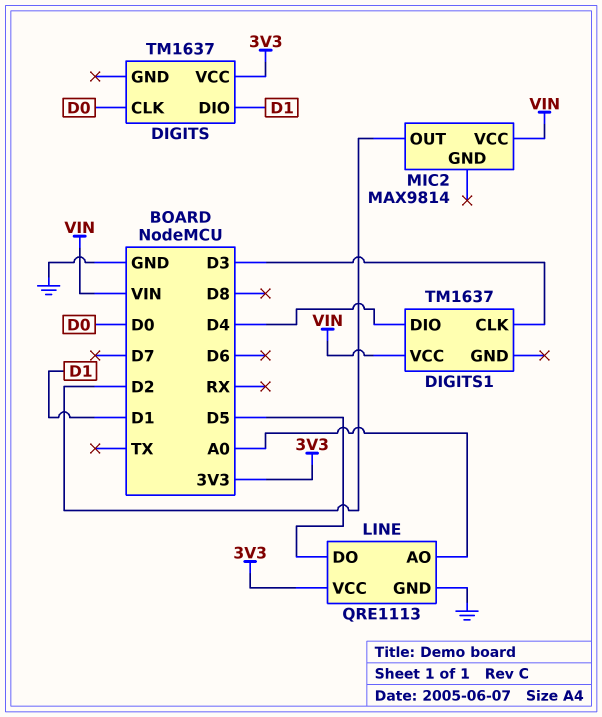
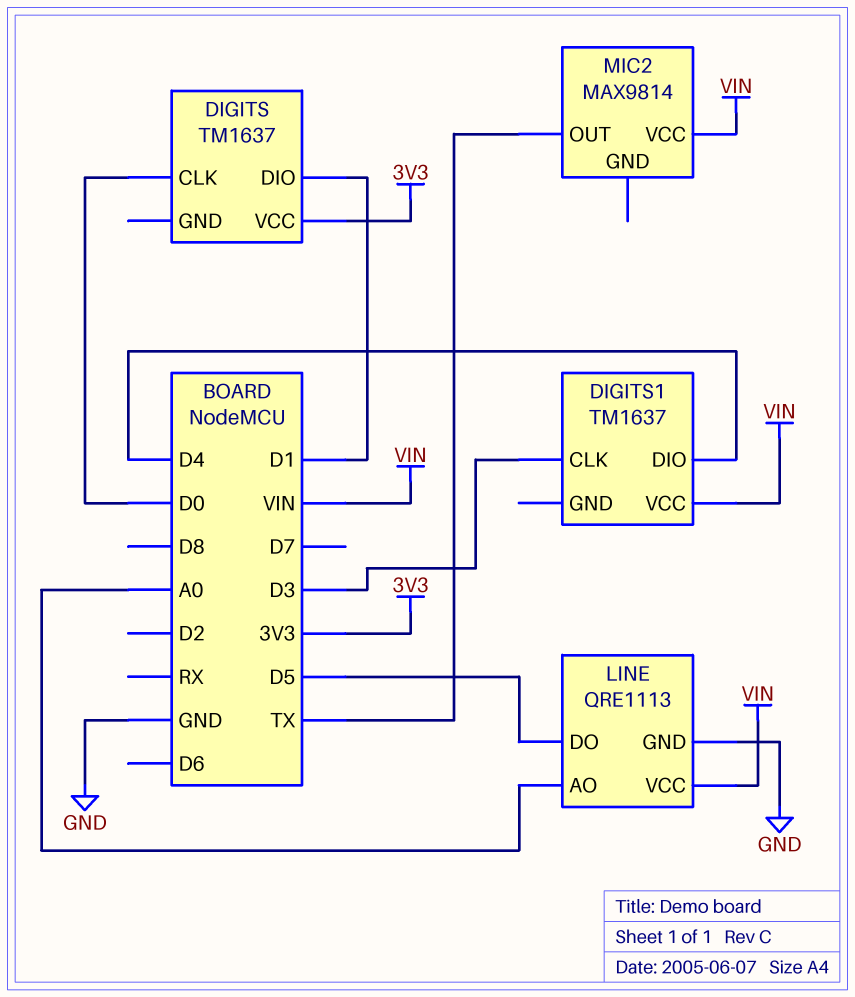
LINE pin VCC: 3V3 -> VIN
MIC2 pin OUT: D2 -> TX

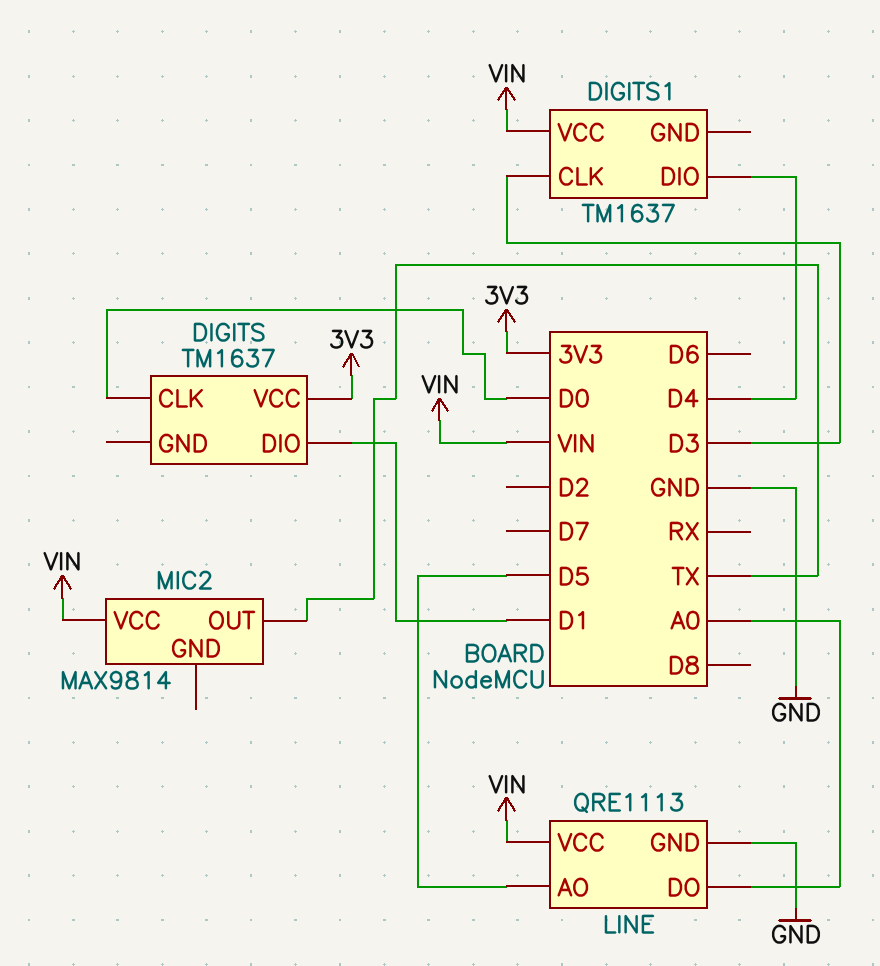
LINE pin AO: A0 -> D5
LINE pin DO: D5 -> A0

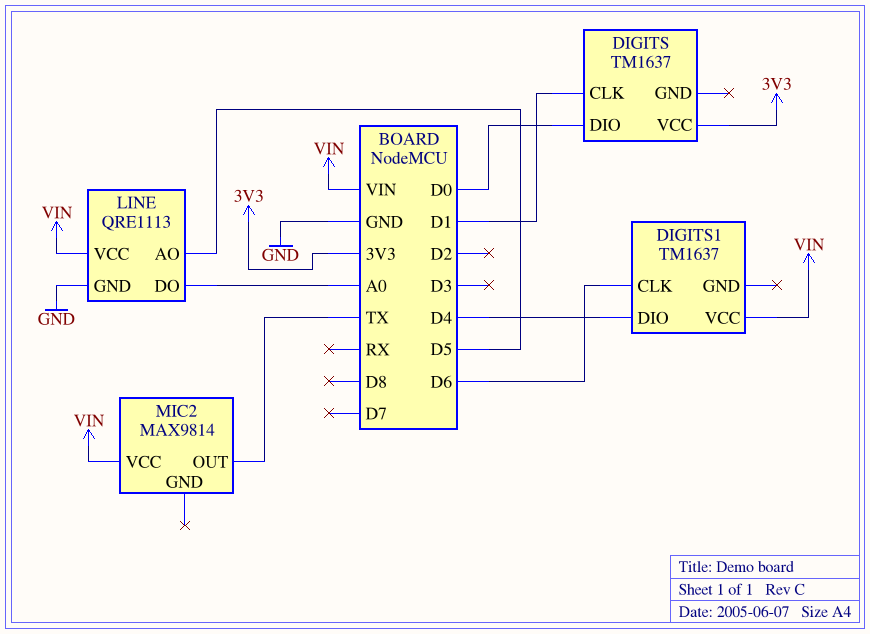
DIGITS pin CLK: D0 -> D1
DIGITS pin DIO: D1 -> D0
DIGITS1 pin CLK: D3 -> D6

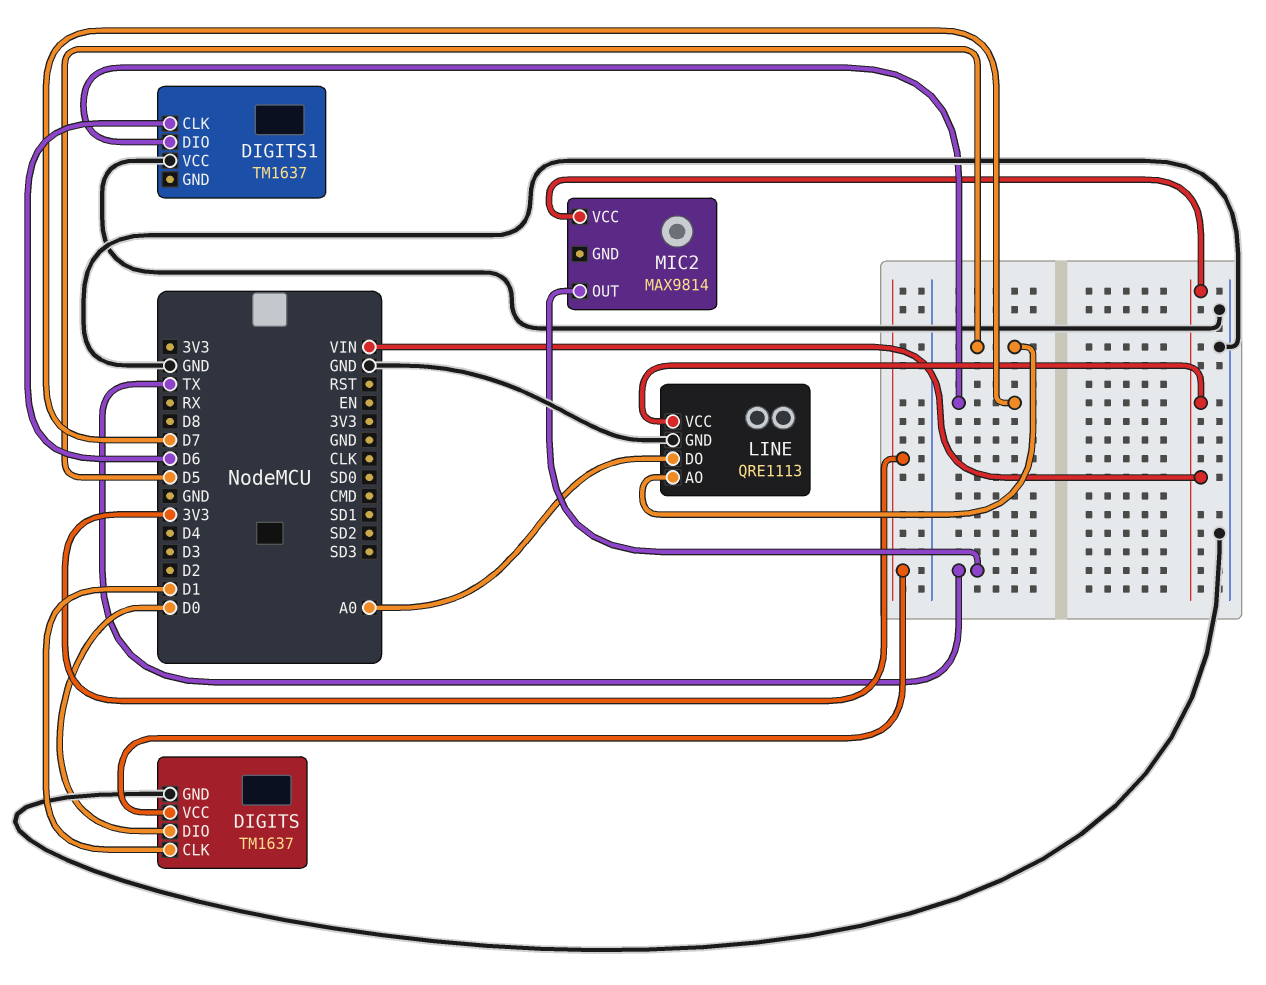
DIGITS pin GND: none -> GND
DIGITS1 pin DIO: D4 -> D7
DIGITS1 pin VCC: VIN -> GND

